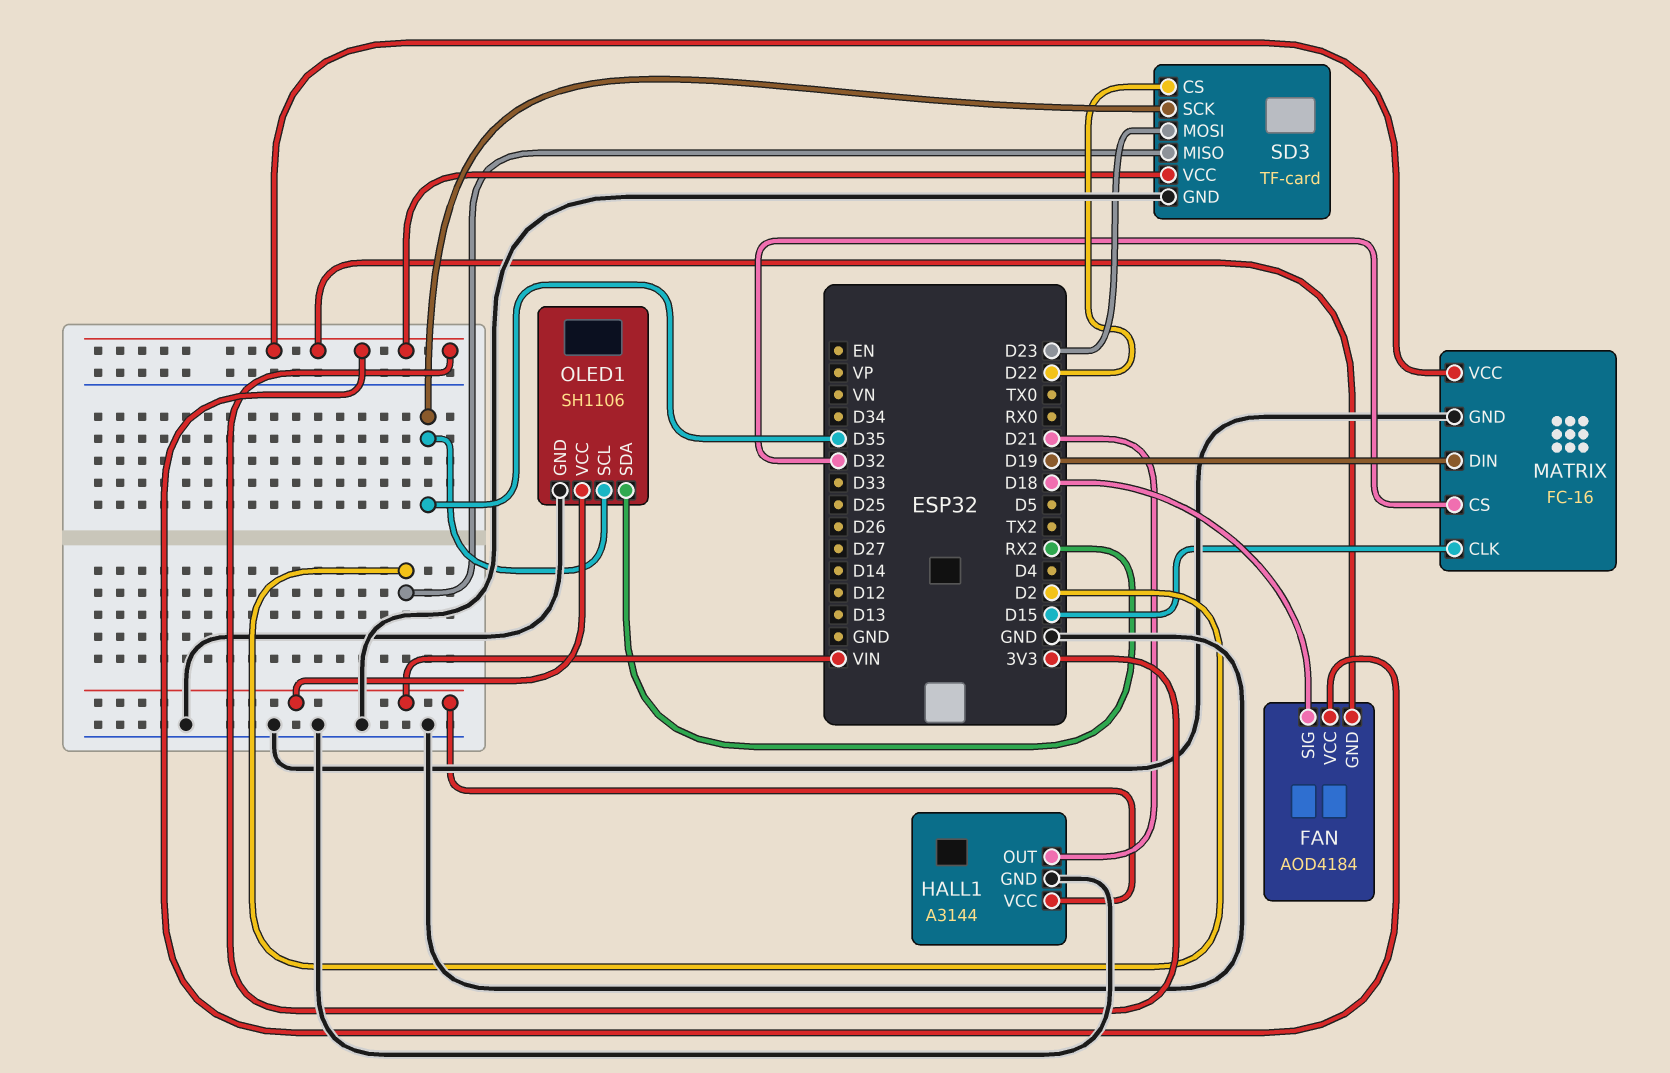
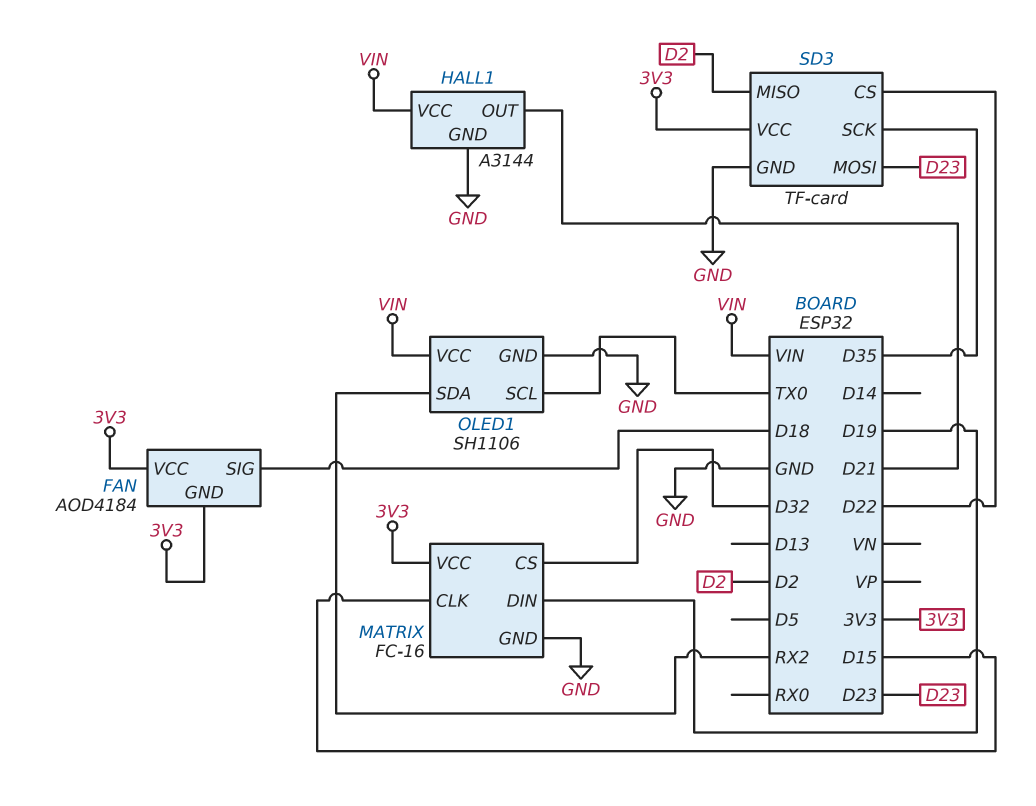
OLED1 pin SCL: D35 -> TX0

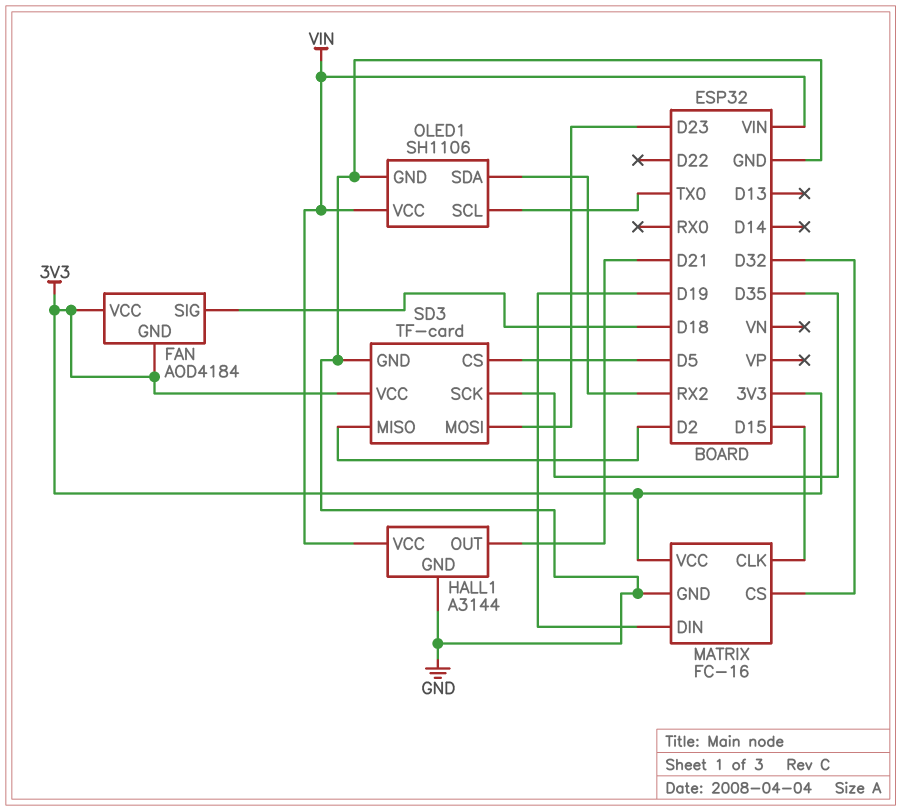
SD3 pin CS: D22 -> D5

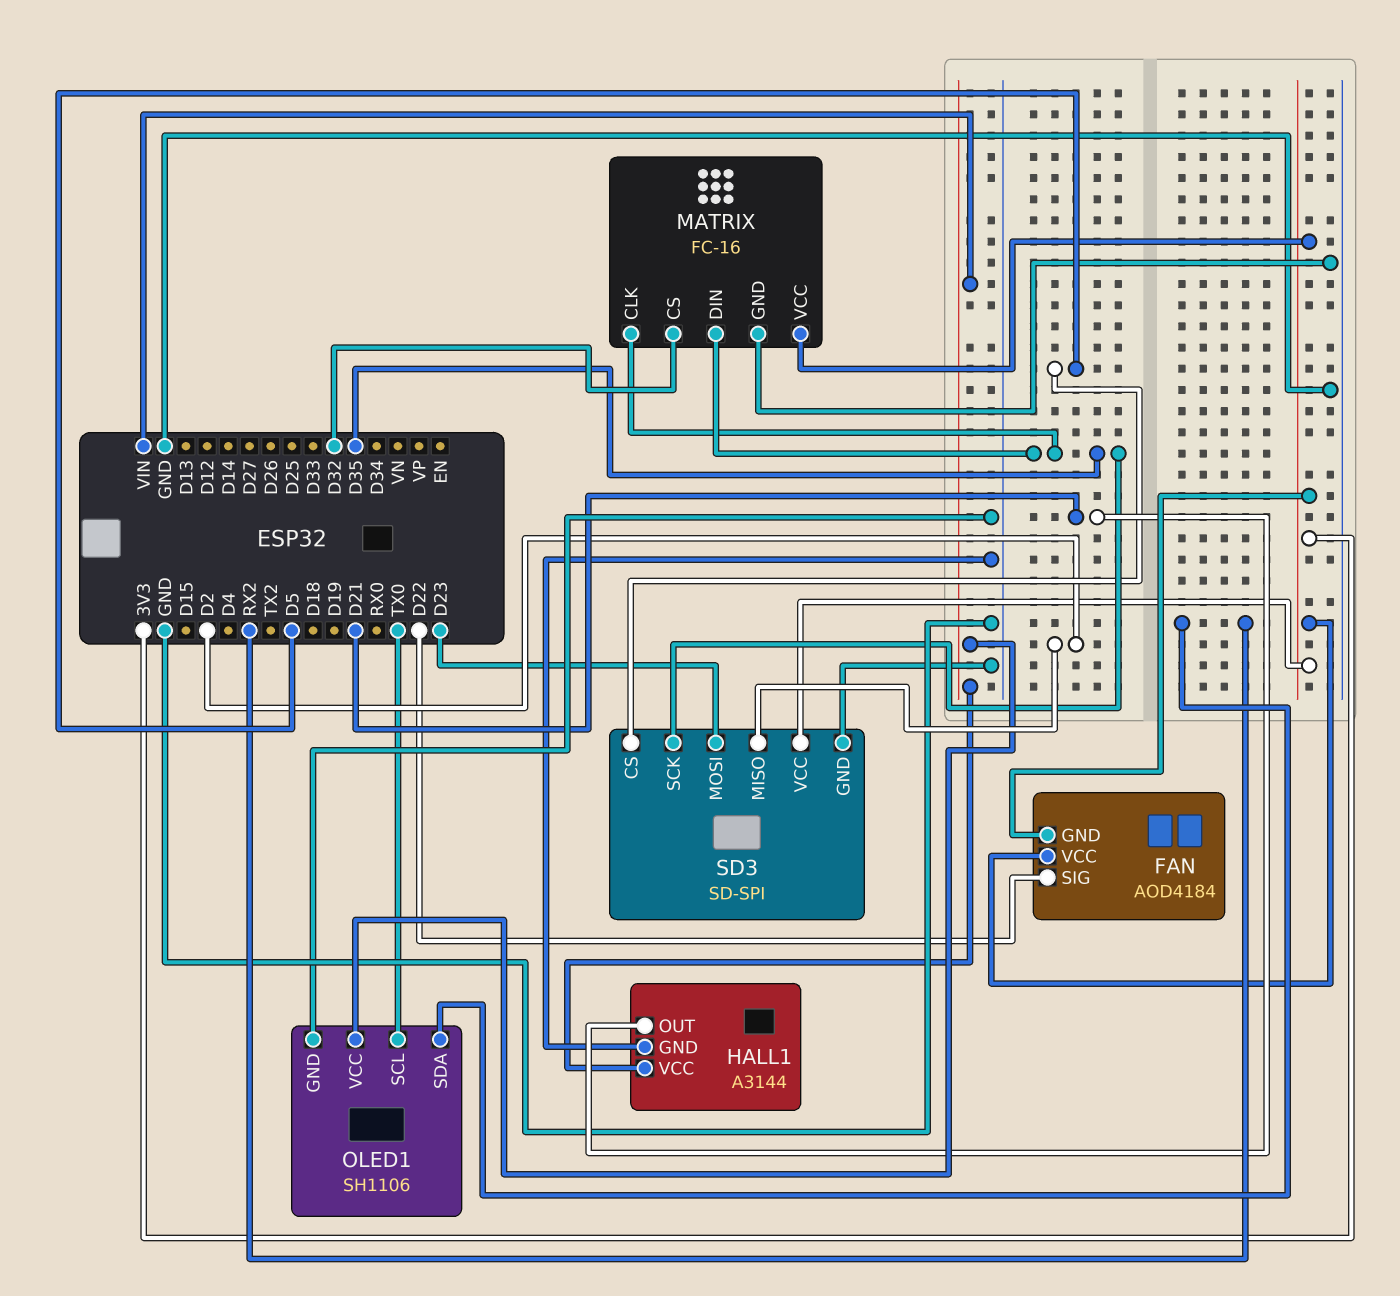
FAN pin SIG: D18 -> D22
MATRIX pin CLK: D15 -> D35
MATRIX pin DIN: D19 -> D35
SD3: TF-card -> SD-SPI

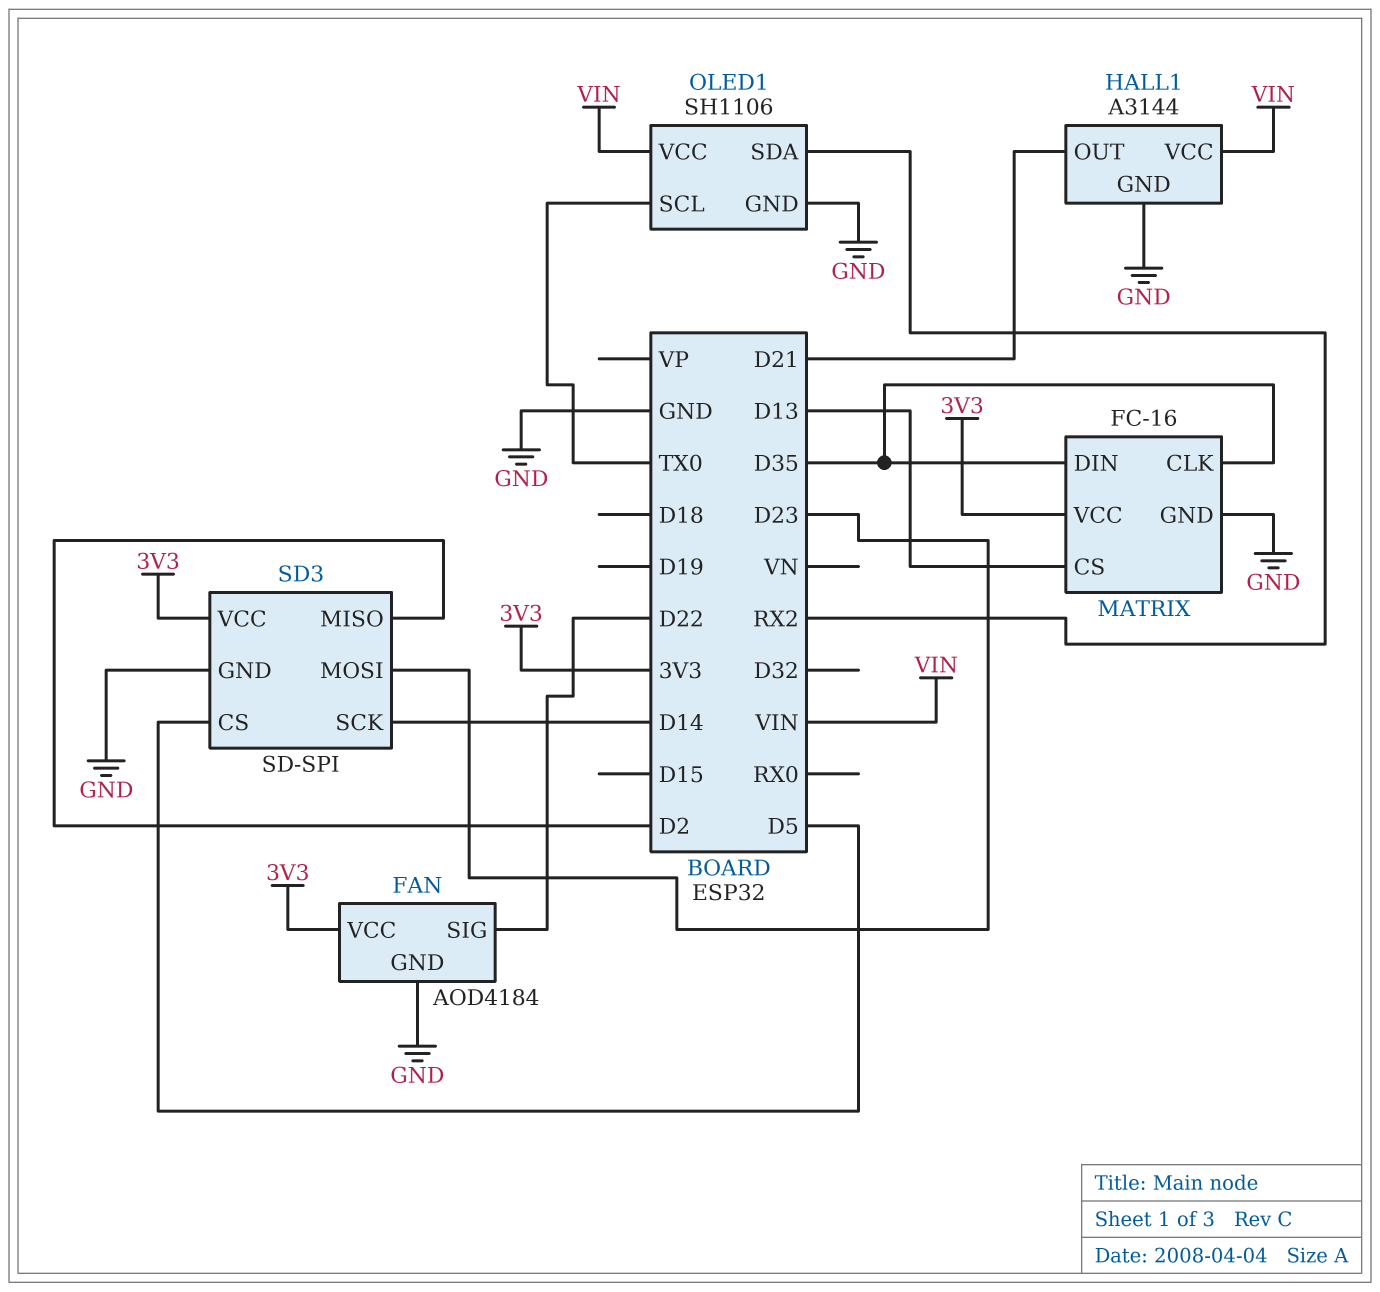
FAN pin GND: 3V3 -> GND
MATRIX pin CS: D32 -> D13
SD3 pin SCK: D35 -> D14

